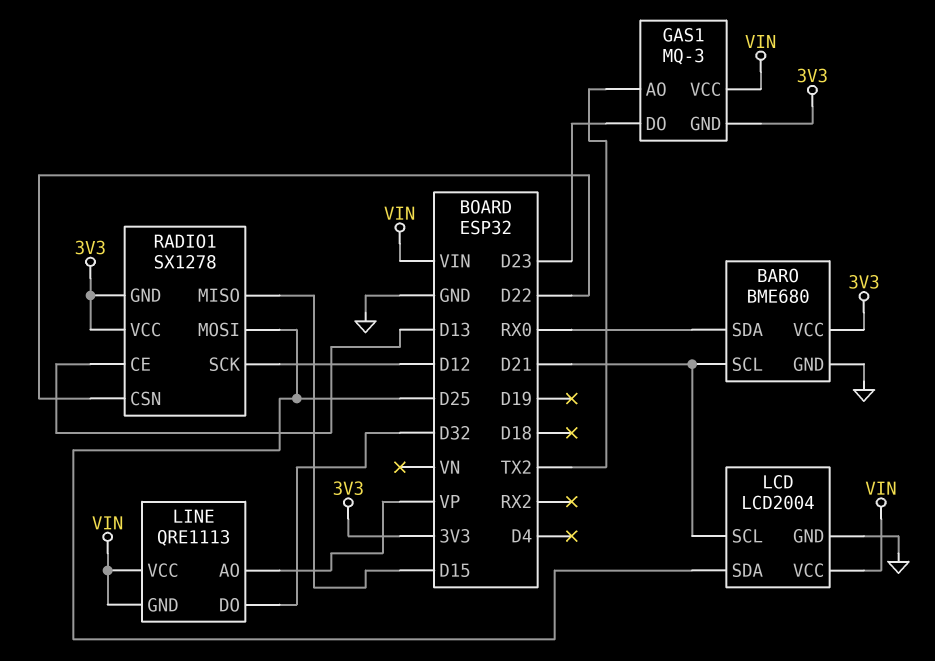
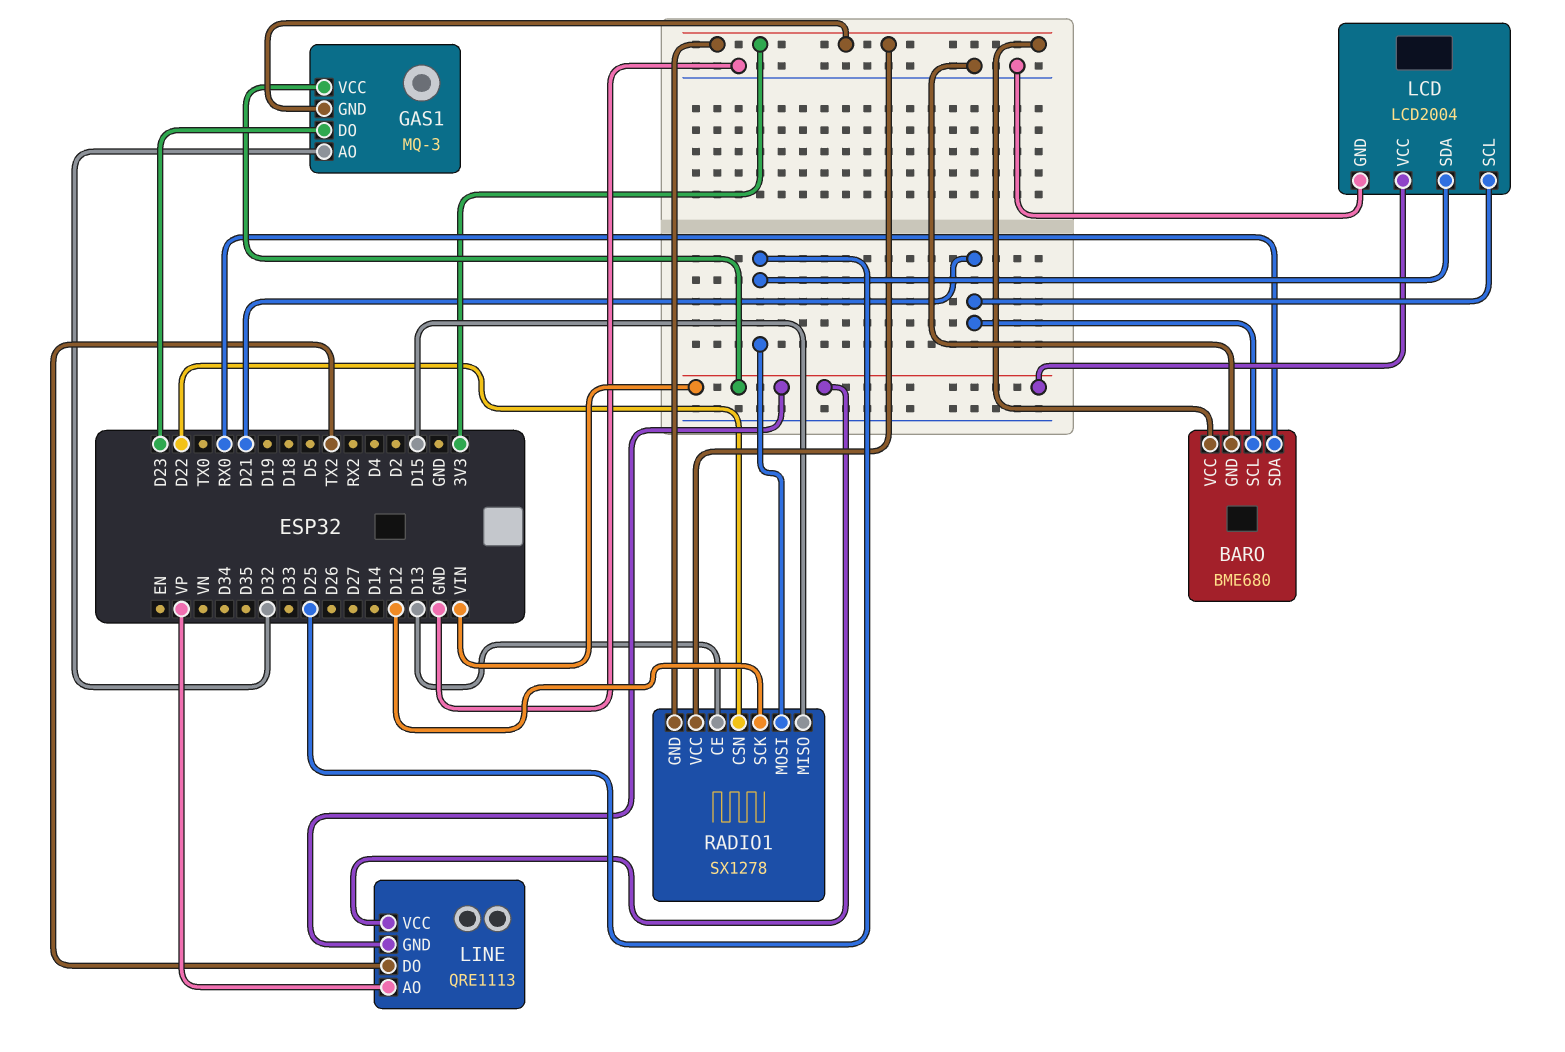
GAS1 pin AO: TX2 -> D32
LINE pin DO: D32 -> TX2

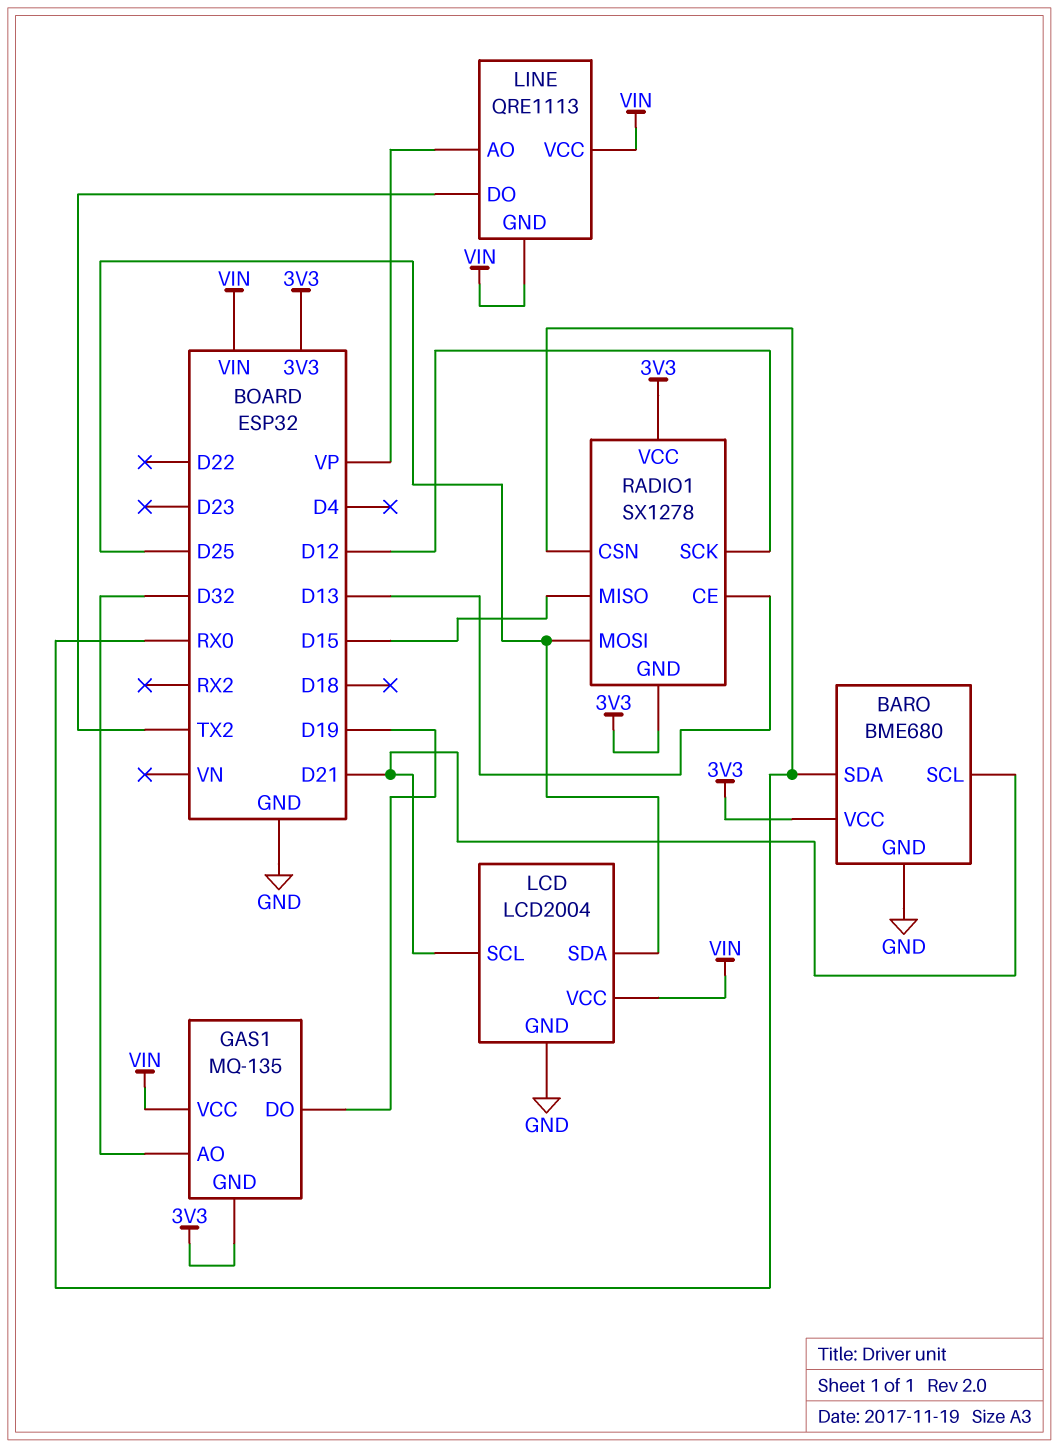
GAS1: MQ-3 -> MQ-135
GAS1 pin DO: D23 -> D19
RADIO1 pin CSN: D22 -> RX0

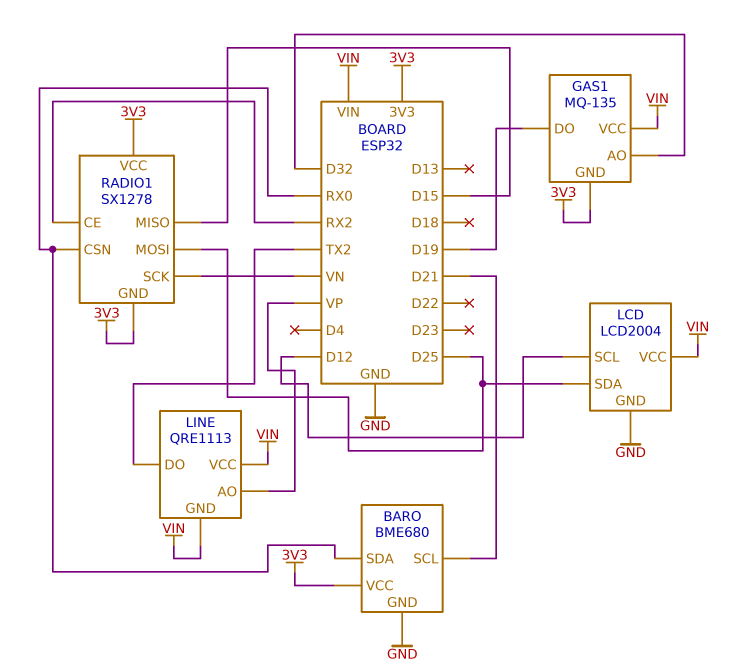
LCD pin SCL: D21 -> D12
RADIO1 pin CE: D13 -> RX2
RADIO1 pin SCK: D12 -> VN

